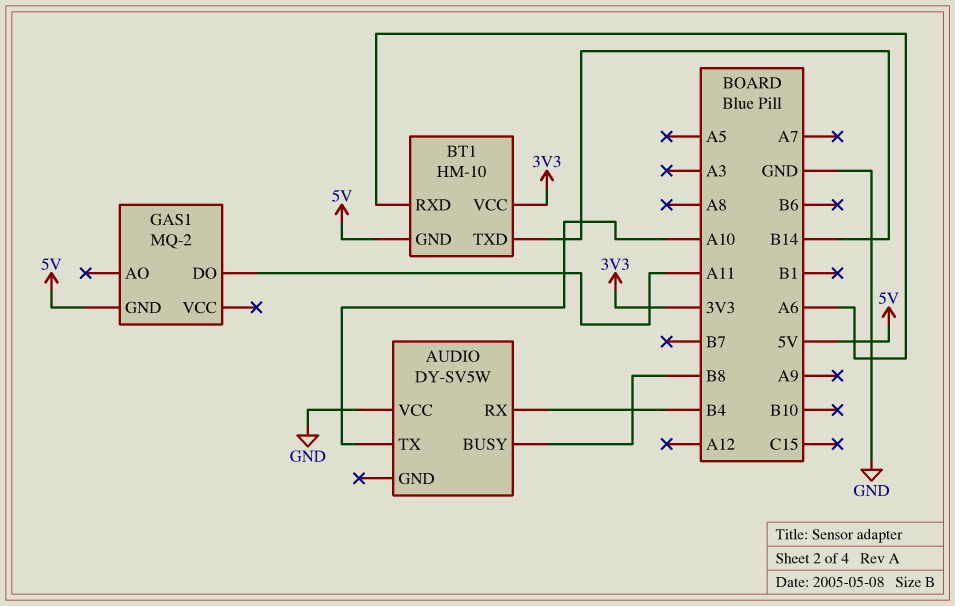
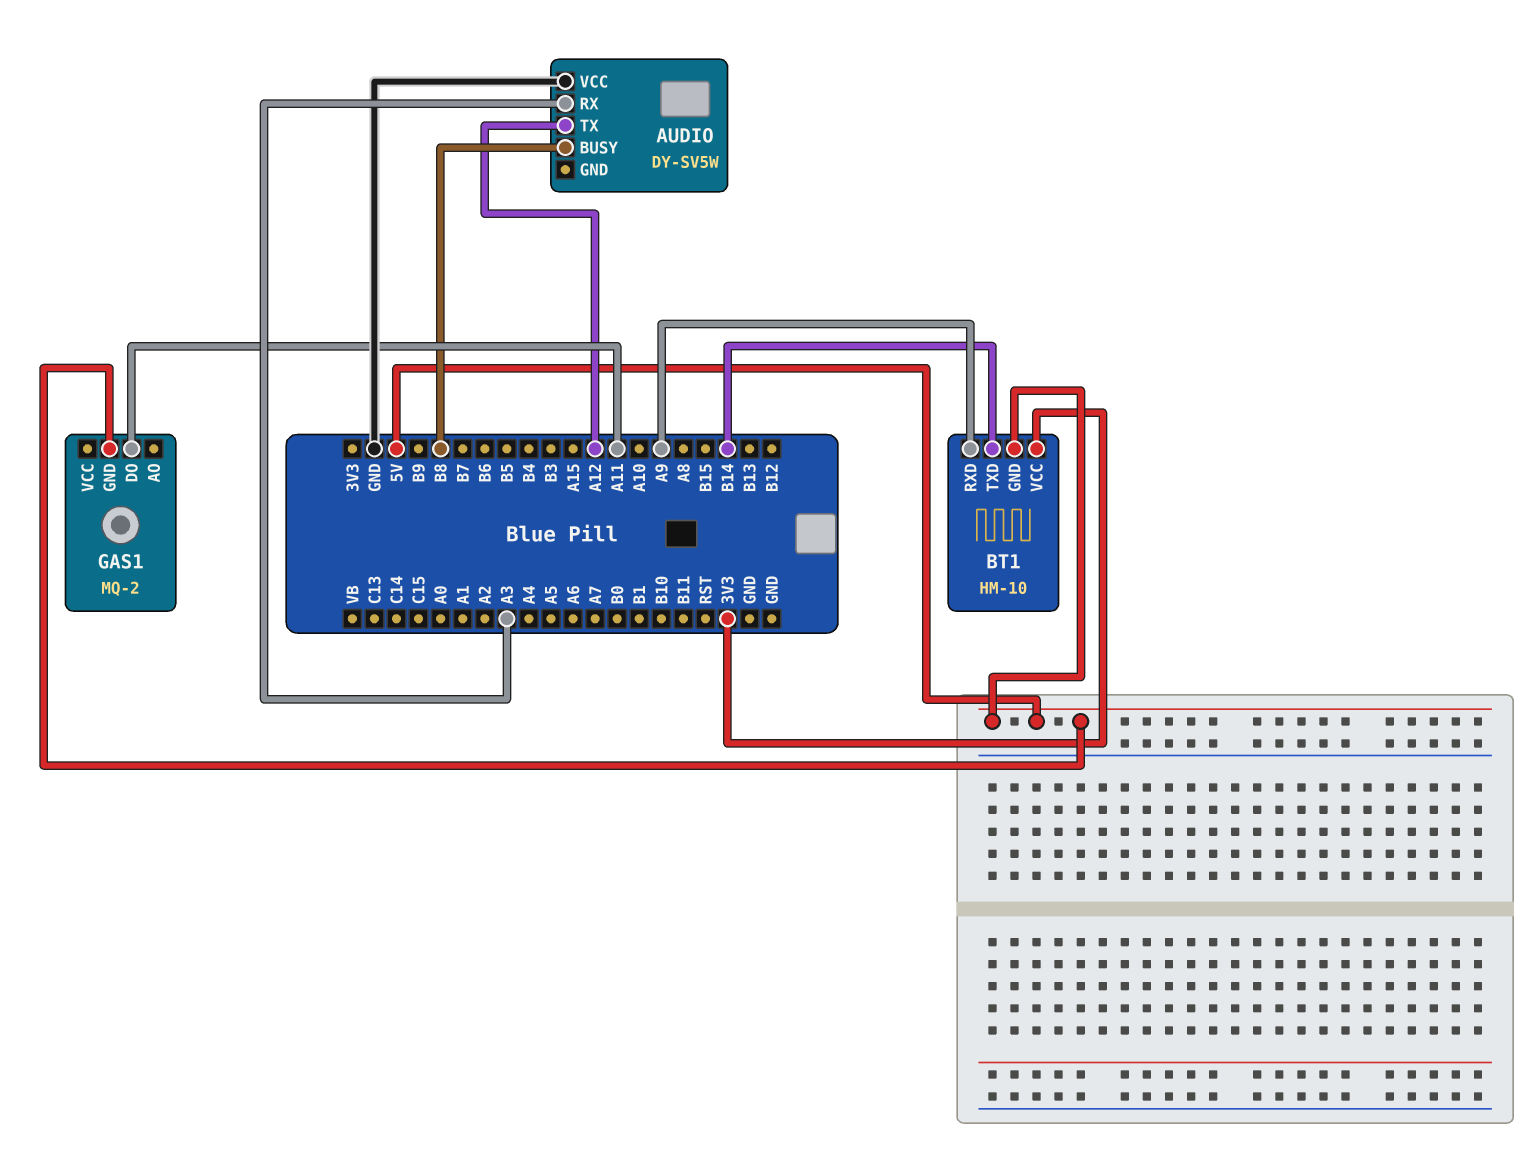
AUDIO pin RX: B4 -> A3
AUDIO pin TX: A10 -> A12
BT1 pin RXD: A6 -> A9

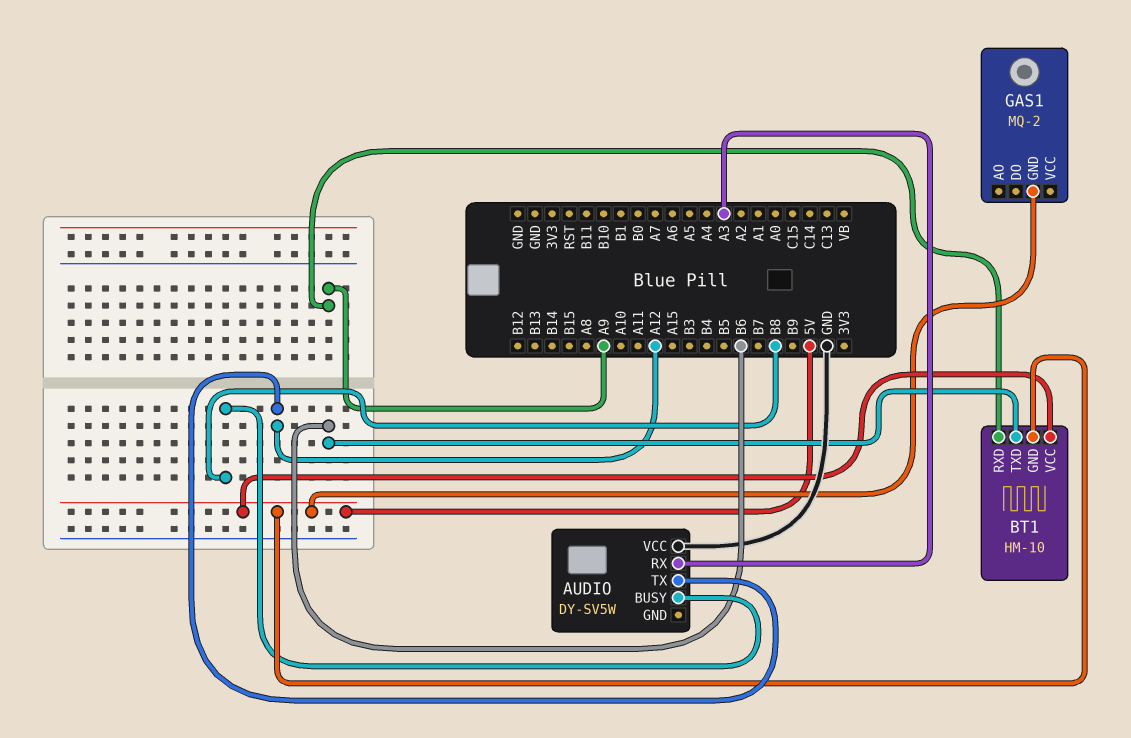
BT1 pin TXD: B14 -> B6
BT1 pin VCC: 3V3 -> 5V
GAS1 pin DO: A11 -> none

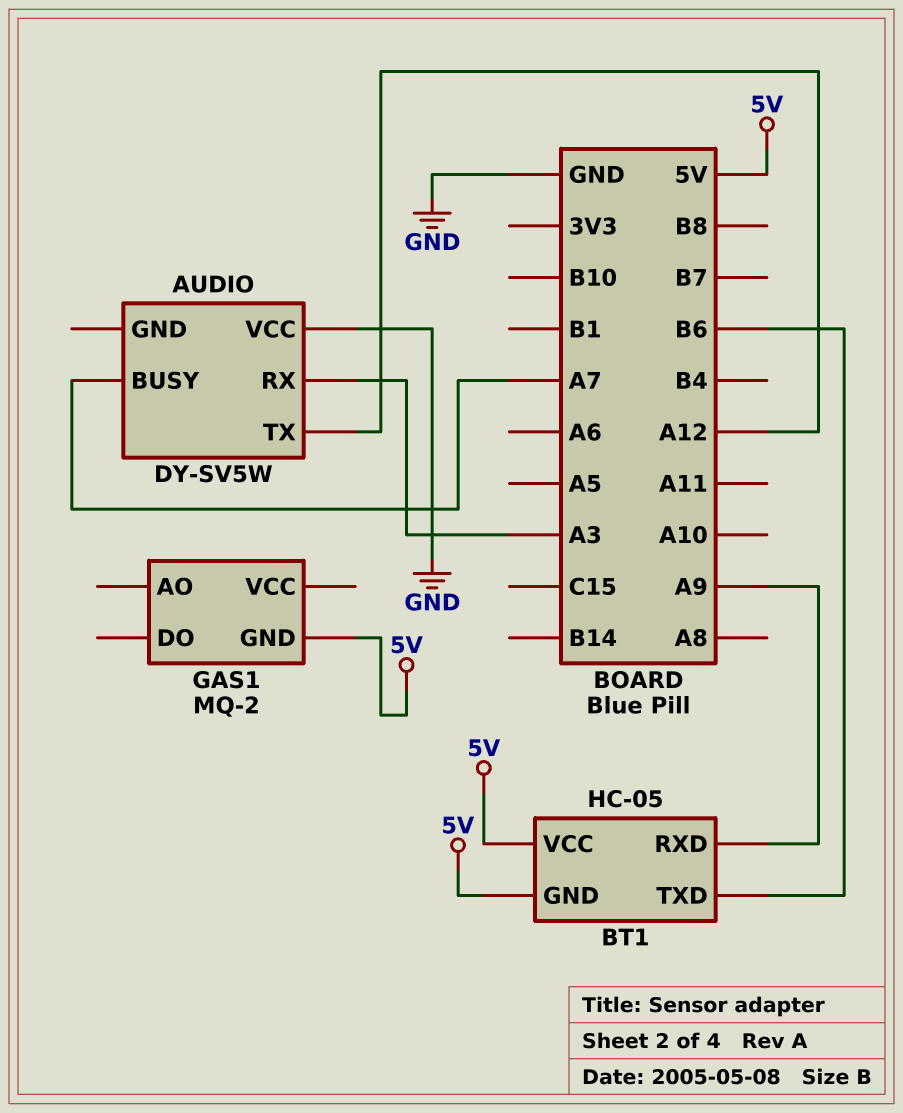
AUDIO pin BUSY: B8 -> A7
BT1: HM-10 -> HC-05

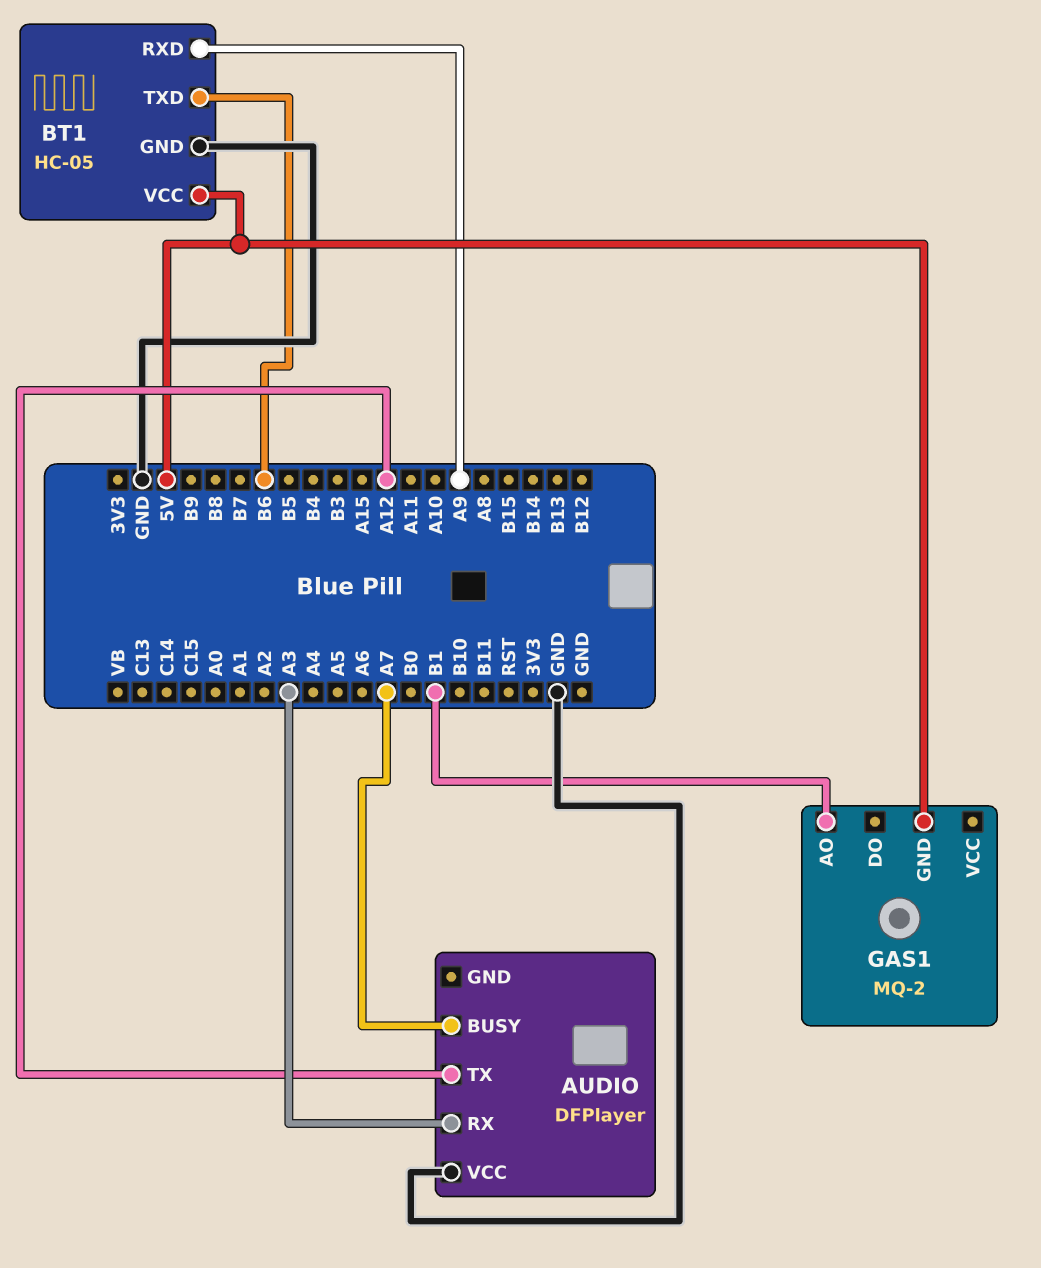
AUDIO: DY-SV5W -> DFPlayer
BT1 pin GND: 5V -> GND
GAS1 pin AO: none -> B1

